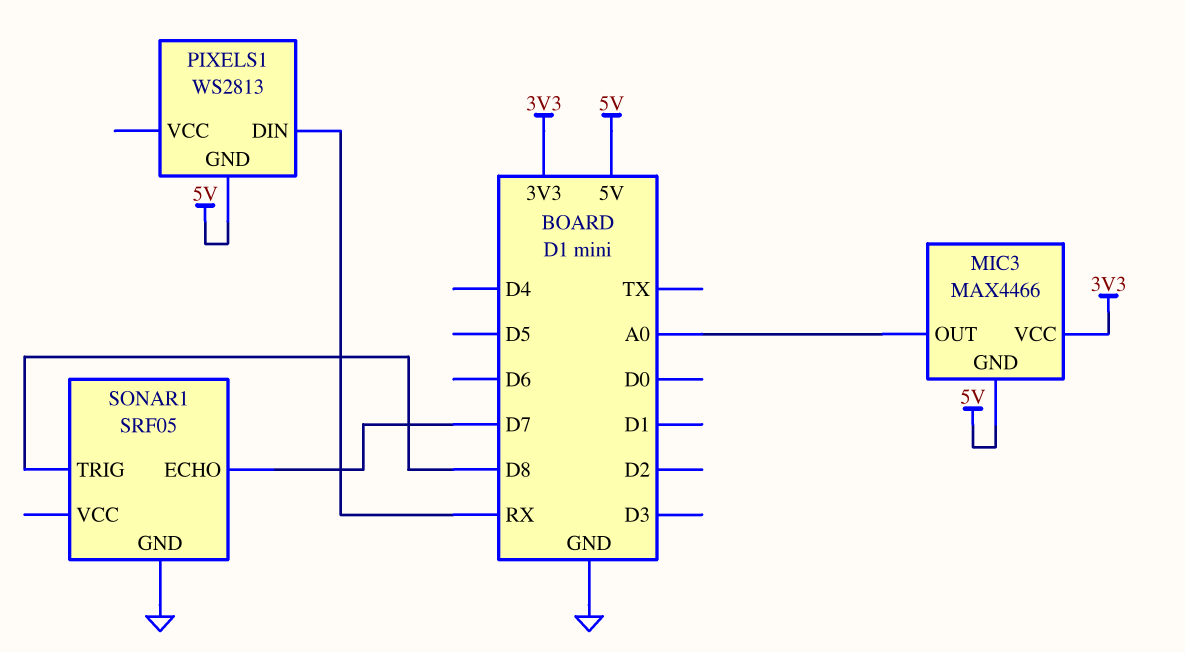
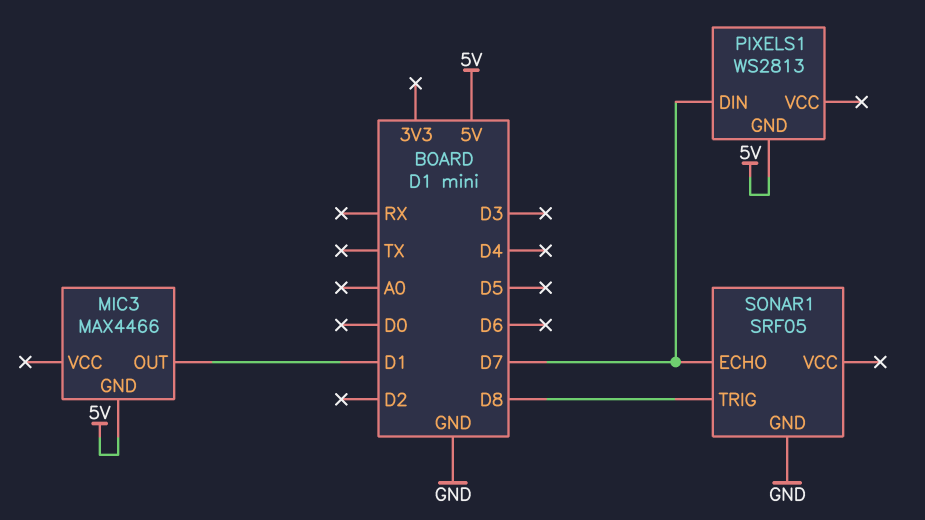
MIC3 pin OUT: A0 -> D1
MIC3 pin VCC: 3V3 -> none
PIXELS1 pin DIN: RX -> D7

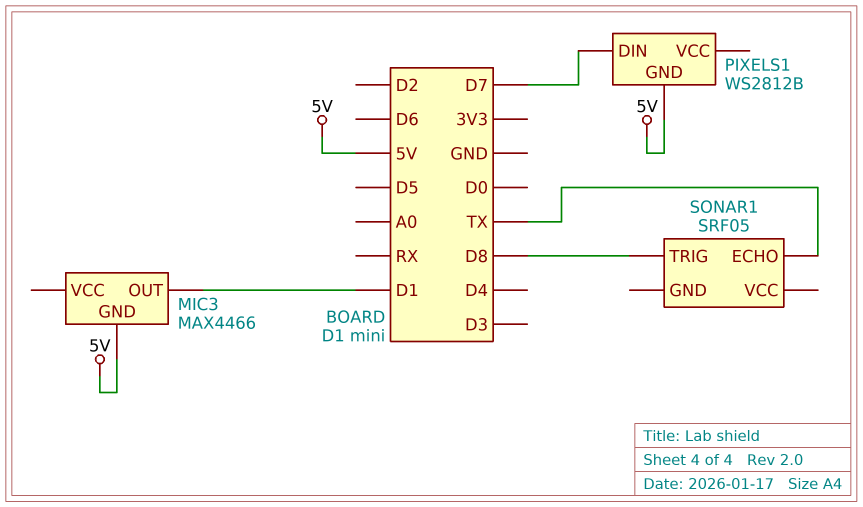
PIXELS1: WS2813 -> WS2812B
SONAR1 pin ECHO: D7 -> TX
SONAR1 pin GND: GND -> none

